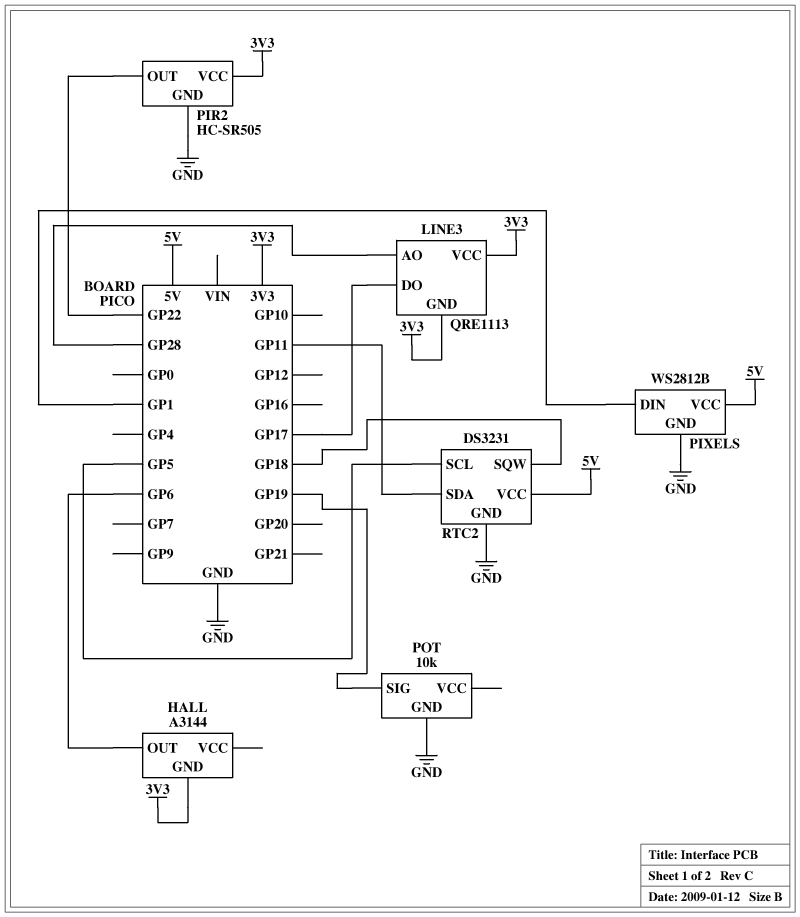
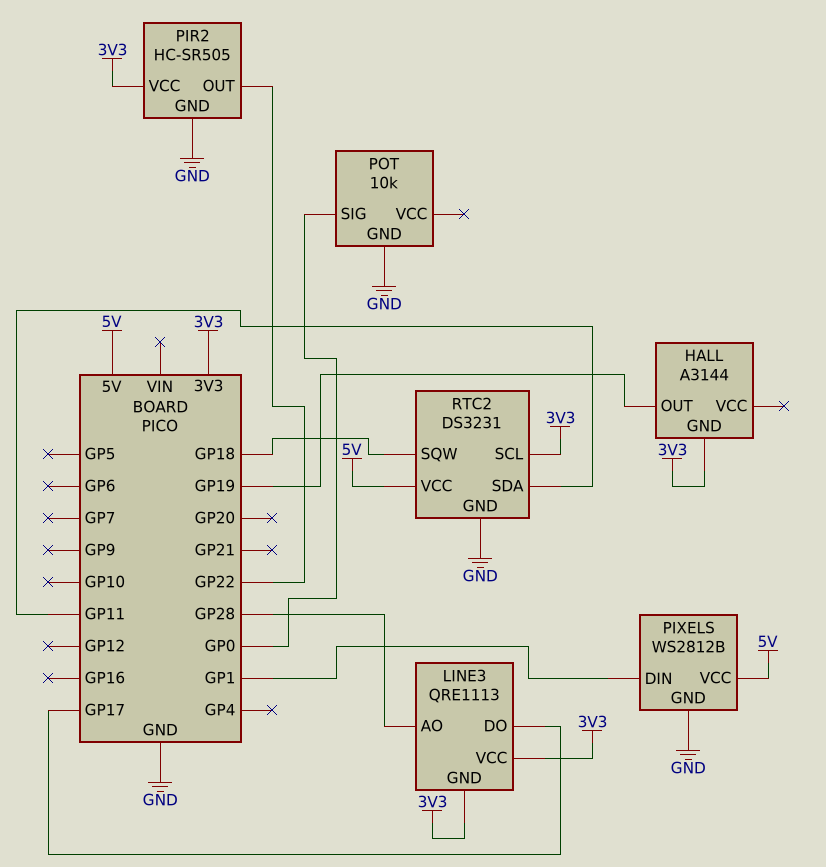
HALL pin OUT: GP6 -> GP19
POT pin SIG: GP19 -> GP0
RTC2 pin SCL: GP5 -> 3V3

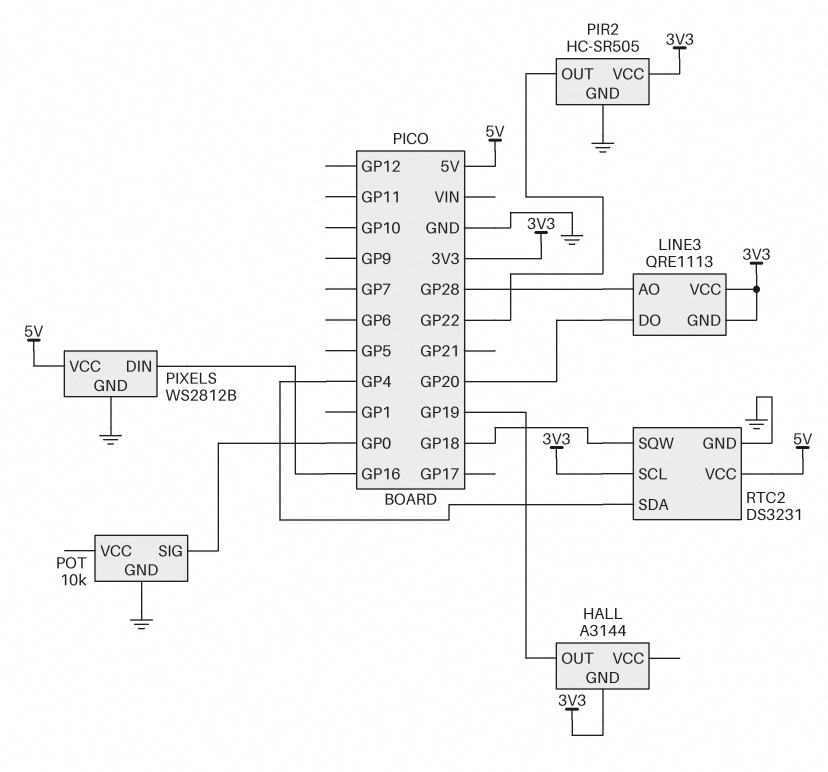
LINE3 pin DO: GP17 -> GP20
PIXELS pin DIN: GP1 -> GP16
RTC2 pin SDA: GP11 -> GP4

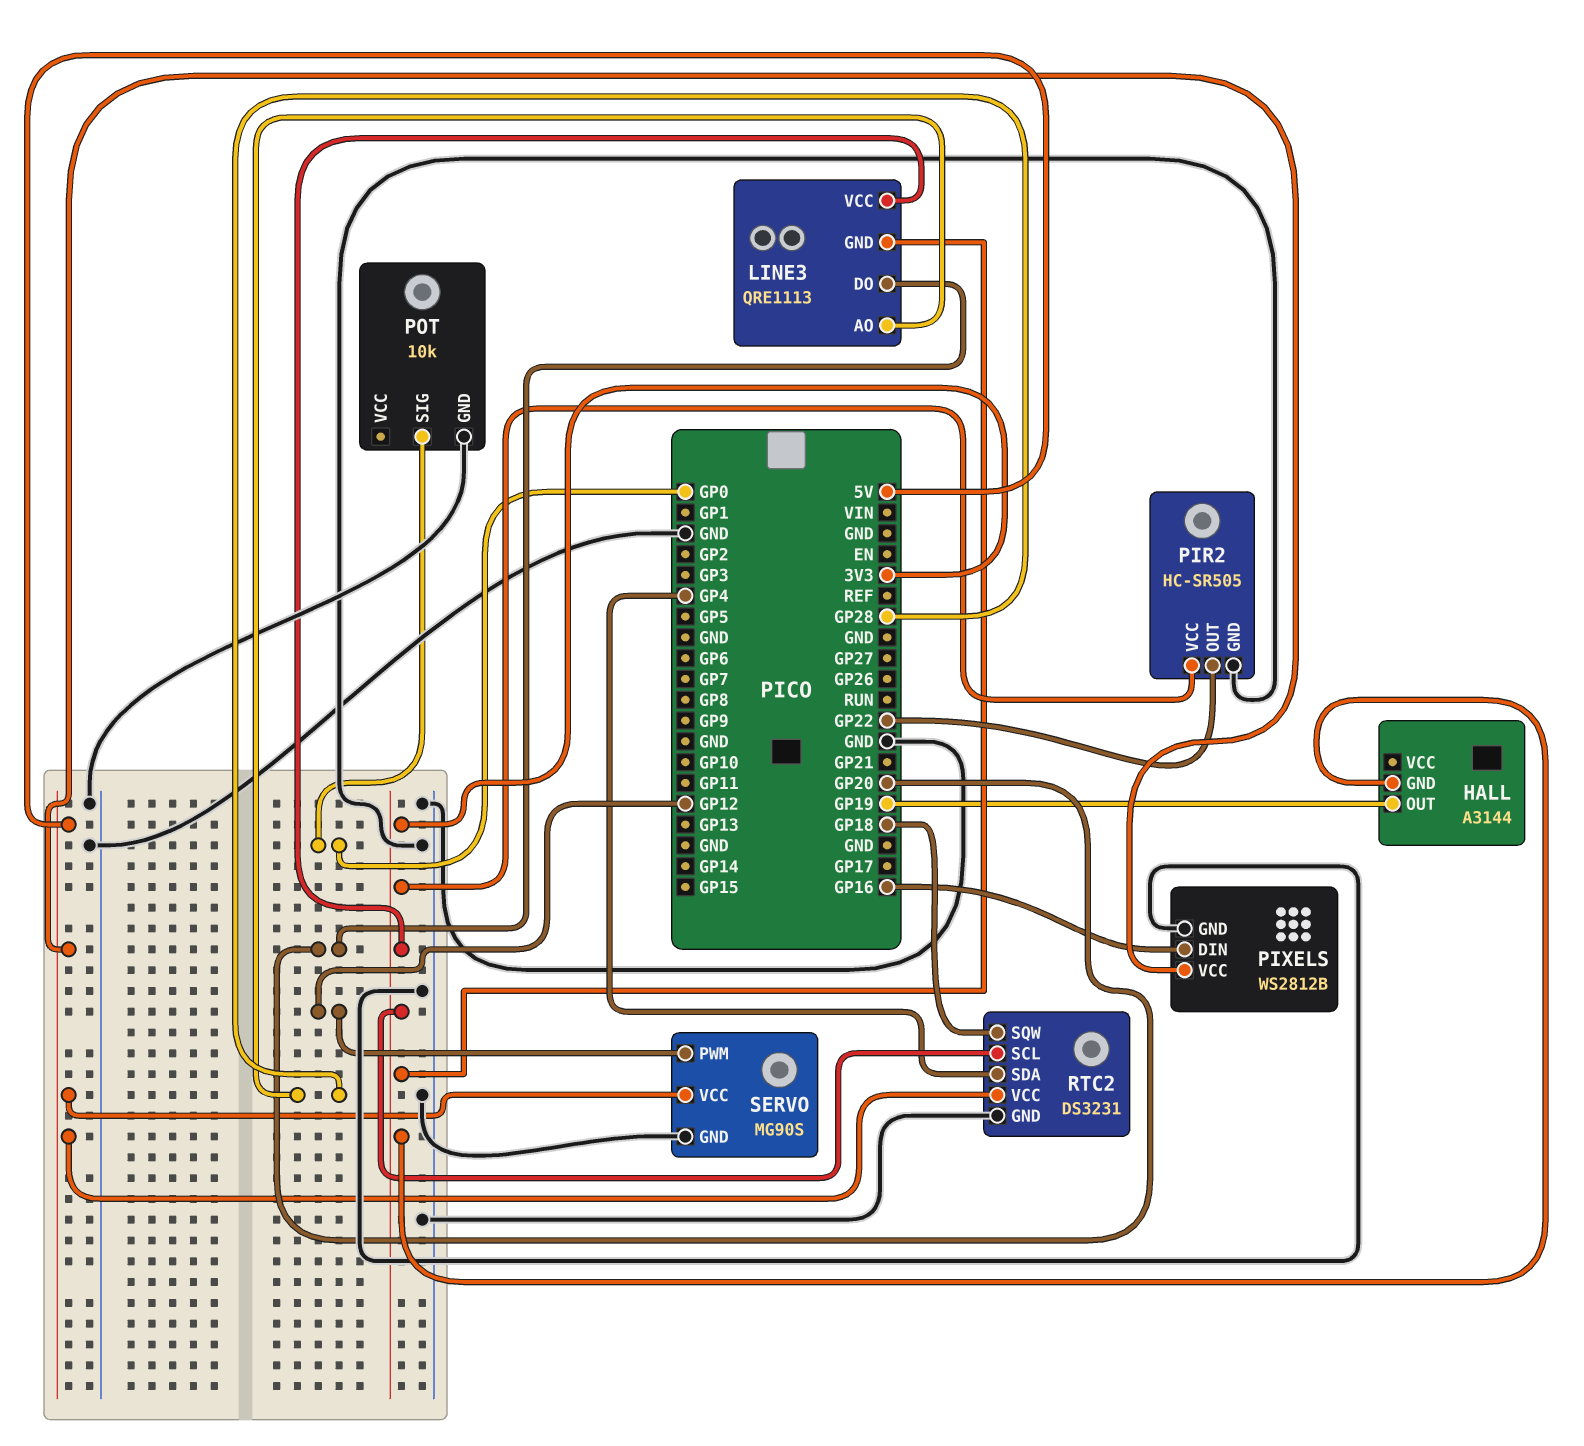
SERVO: none -> MG90S
SERVO pin GND: none -> GND
SERVO pin PWM: none -> GP12
SERVO pin VCC: none -> 5V

